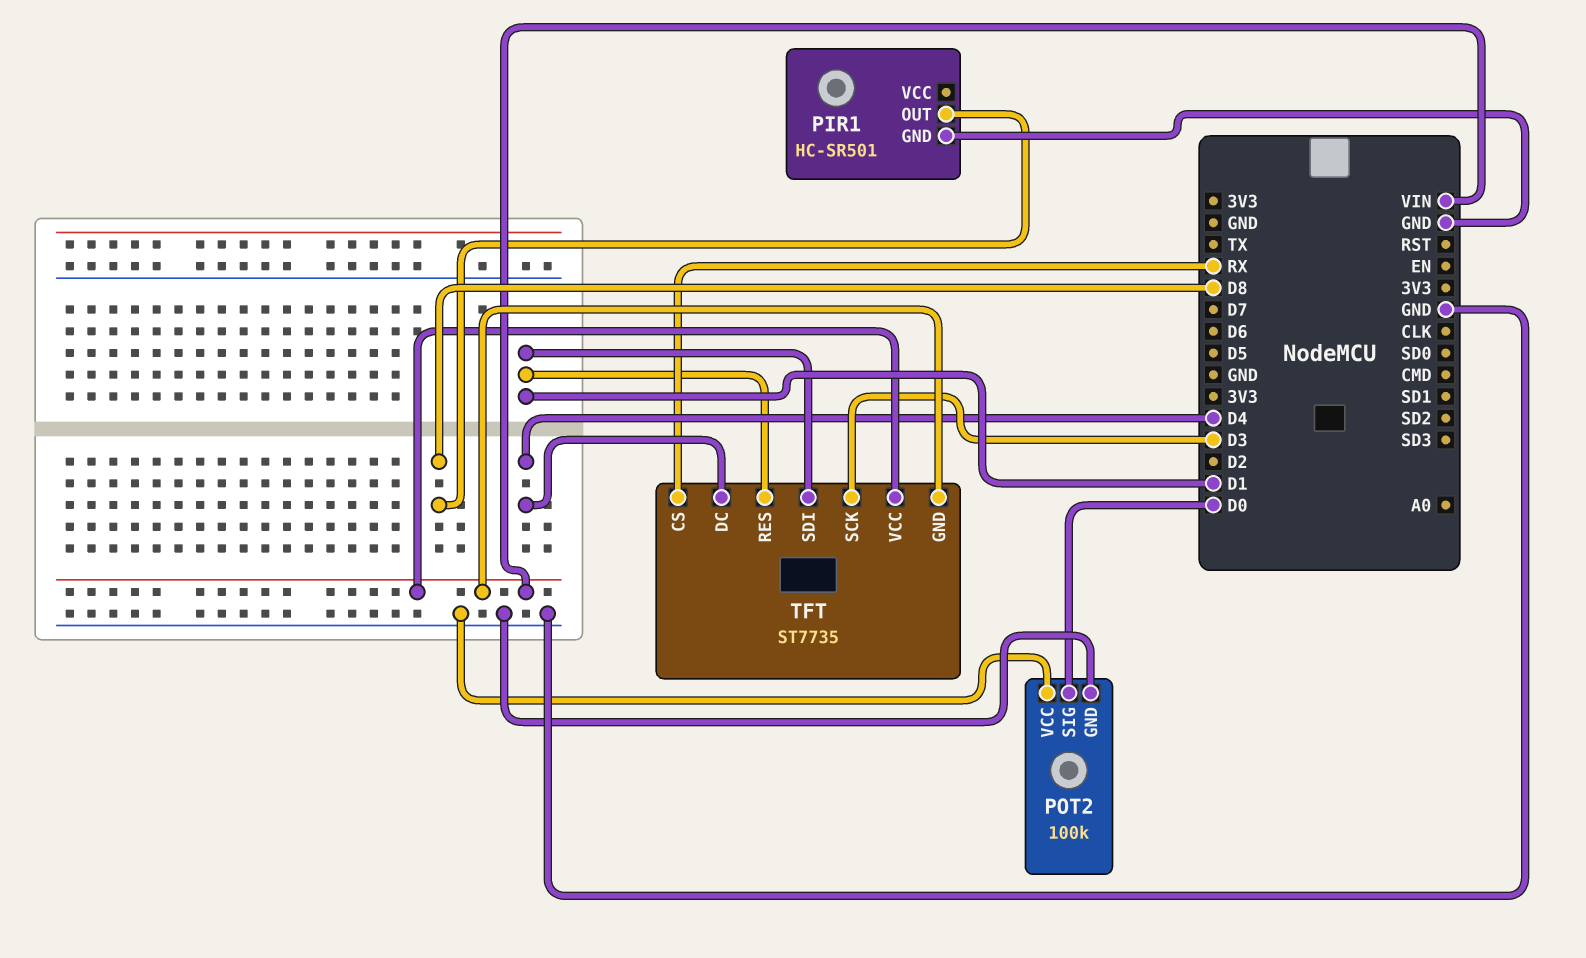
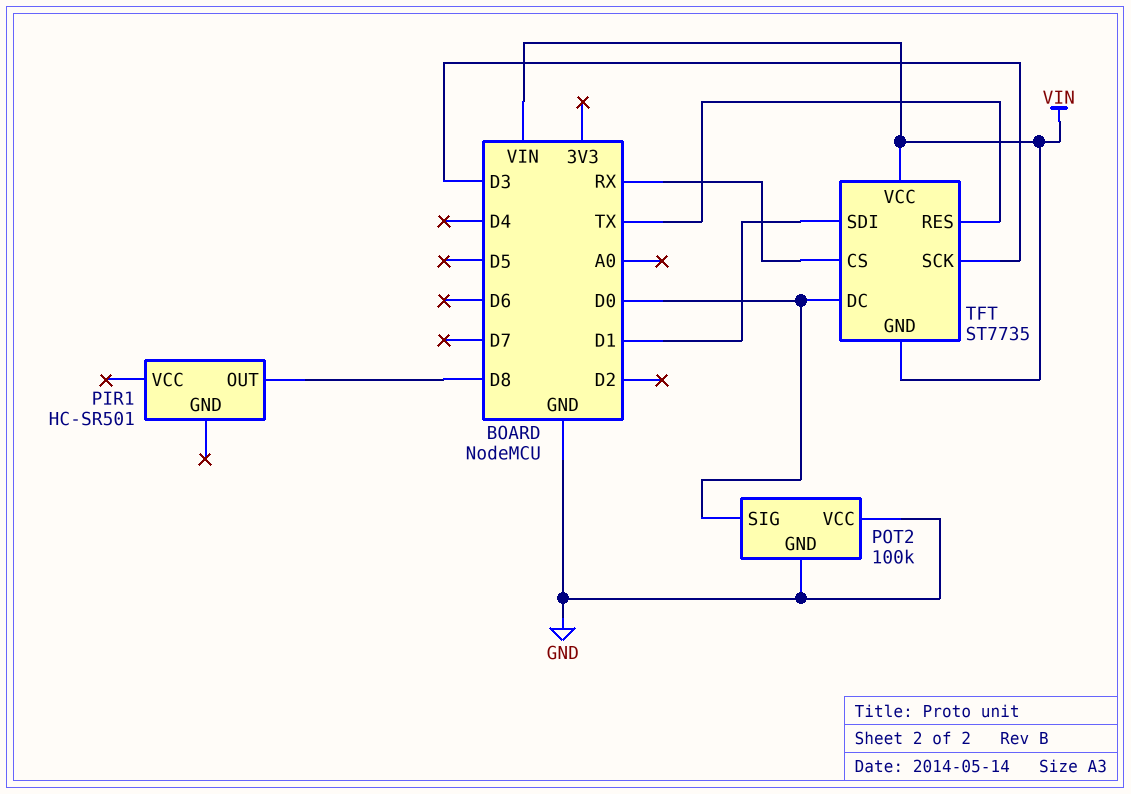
PIR1 pin GND: GND -> none
TFT pin DC: D4 -> D0
TFT pin RES: D1 -> TX

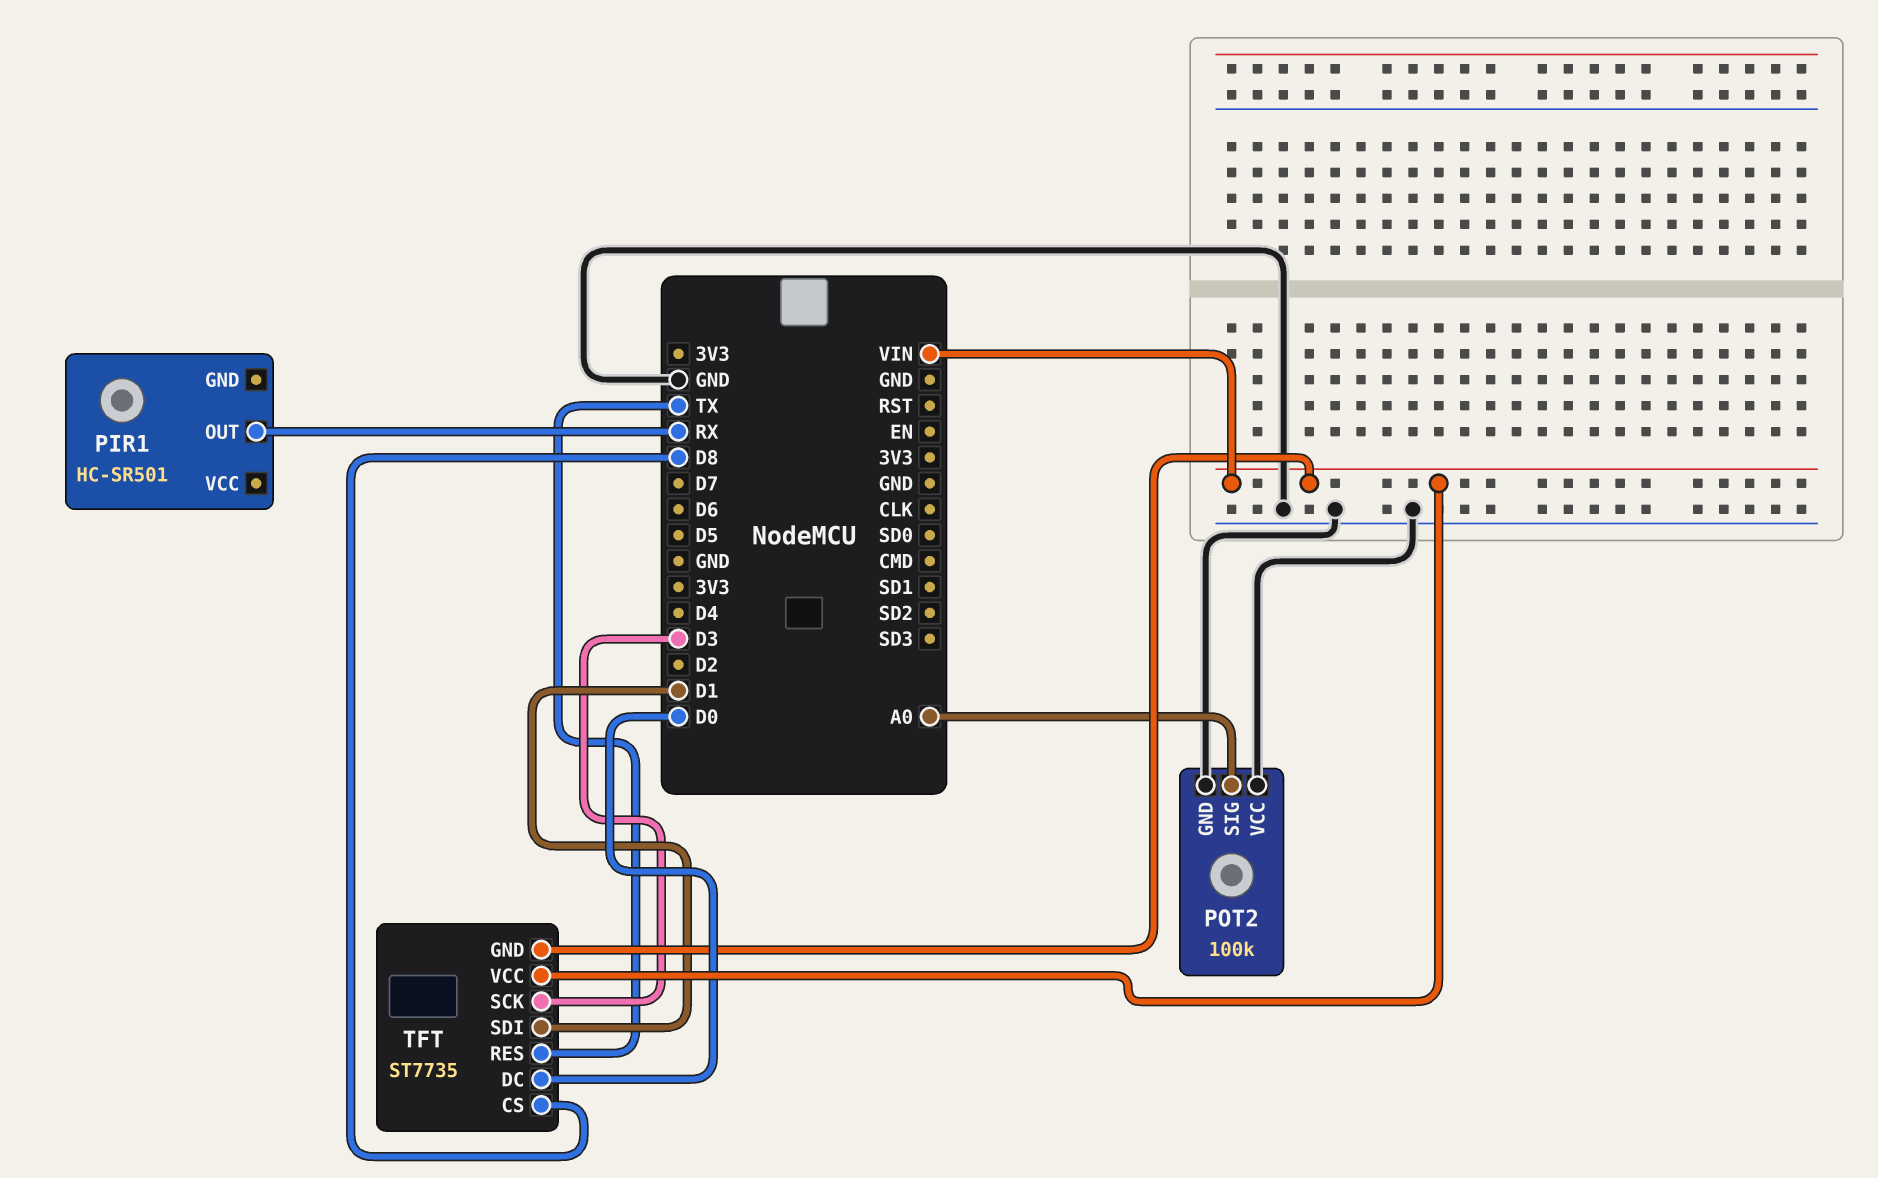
PIR1 pin OUT: D8 -> RX
POT2 pin SIG: D0 -> A0
TFT pin CS: RX -> D8

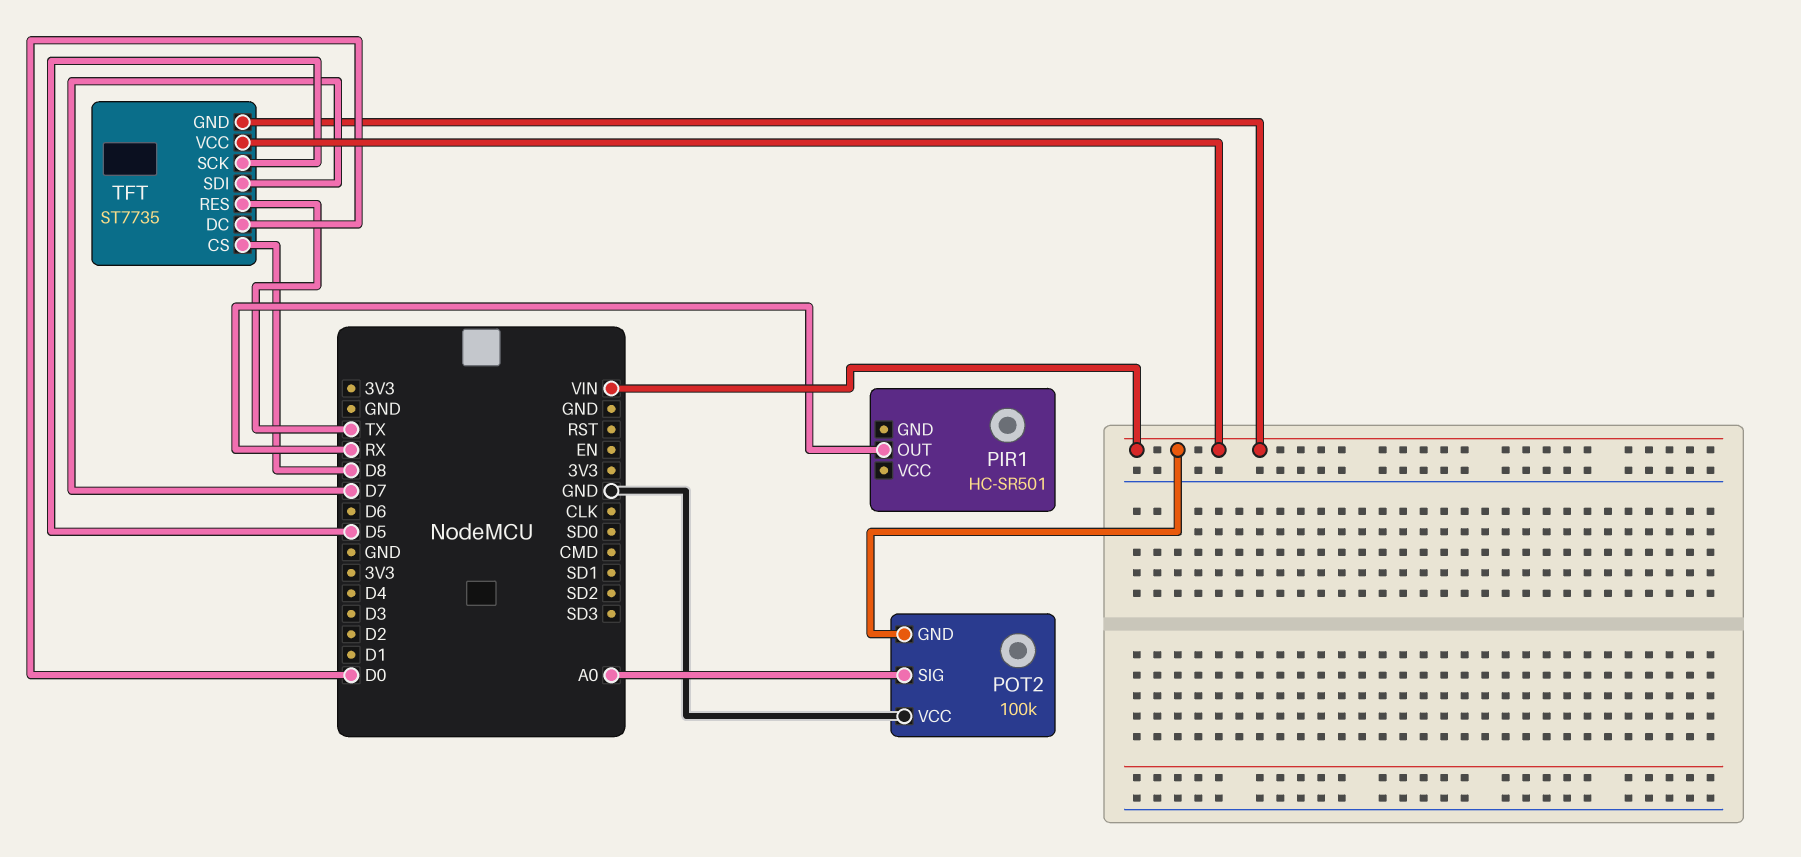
POT2 pin GND: GND -> VIN
TFT pin SCK: D3 -> D5
TFT pin SDI: D1 -> D7

